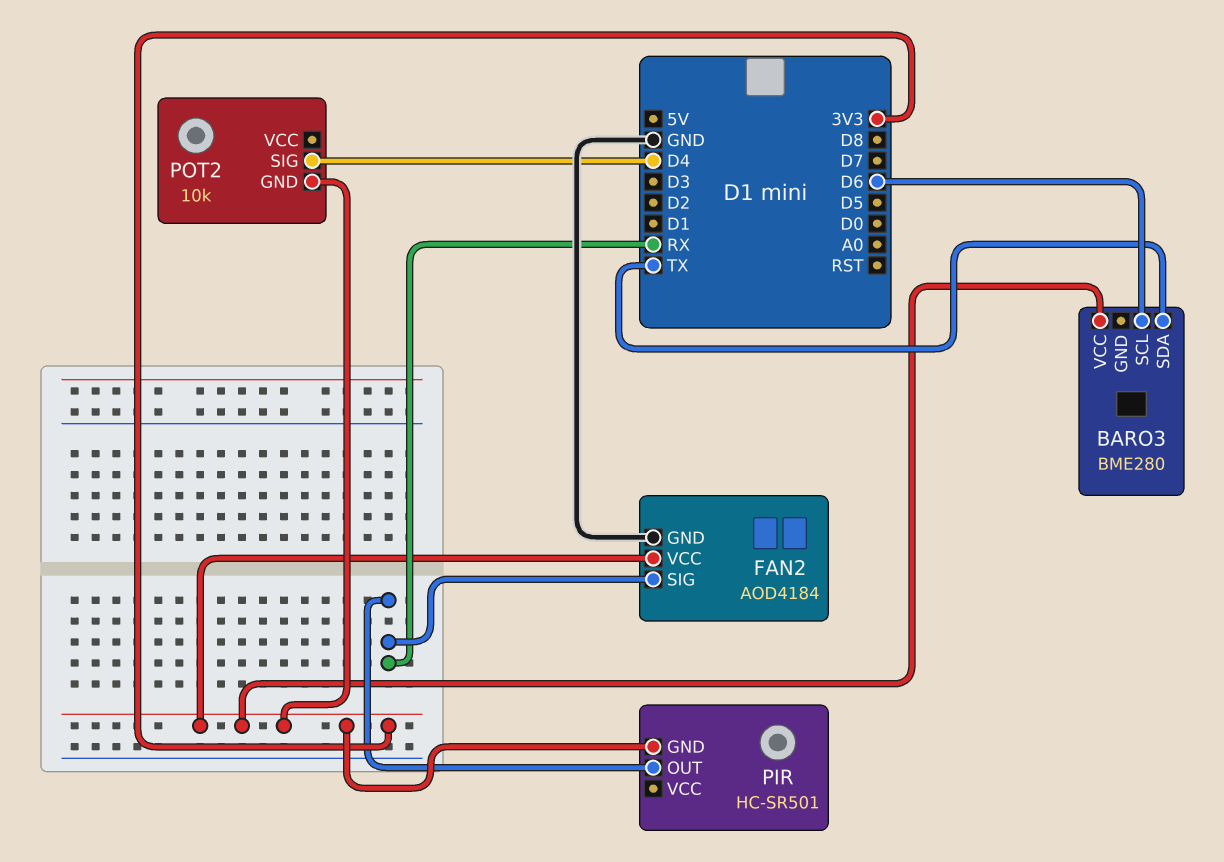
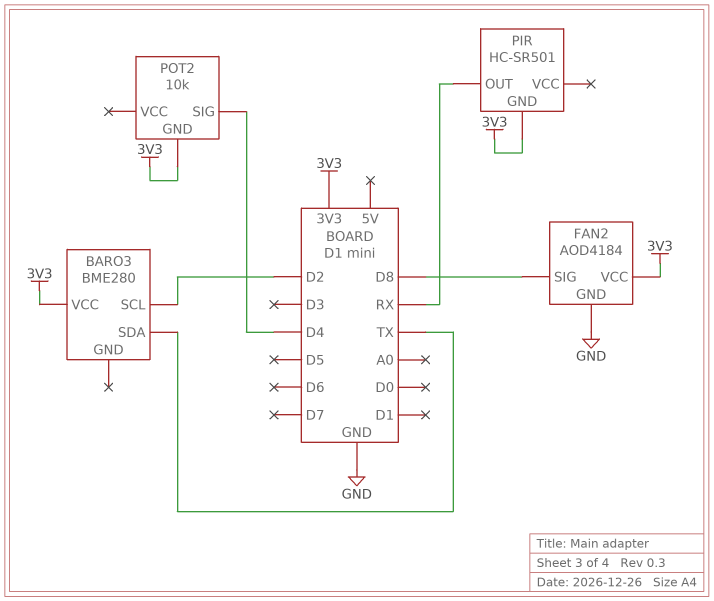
BARO3 pin SCL: D6 -> D2
FAN2 pin SIG: RX -> D8

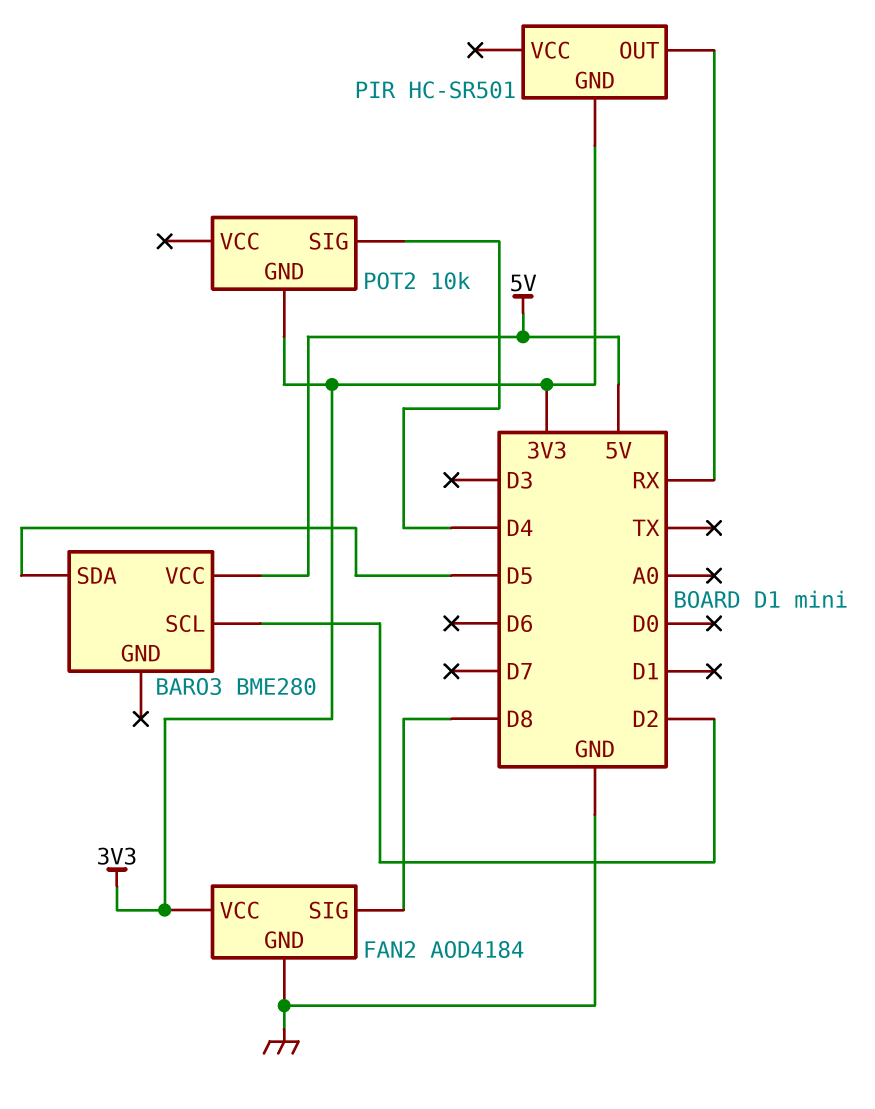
BARO3 pin SDA: TX -> D5
BARO3 pin VCC: 3V3 -> 5V

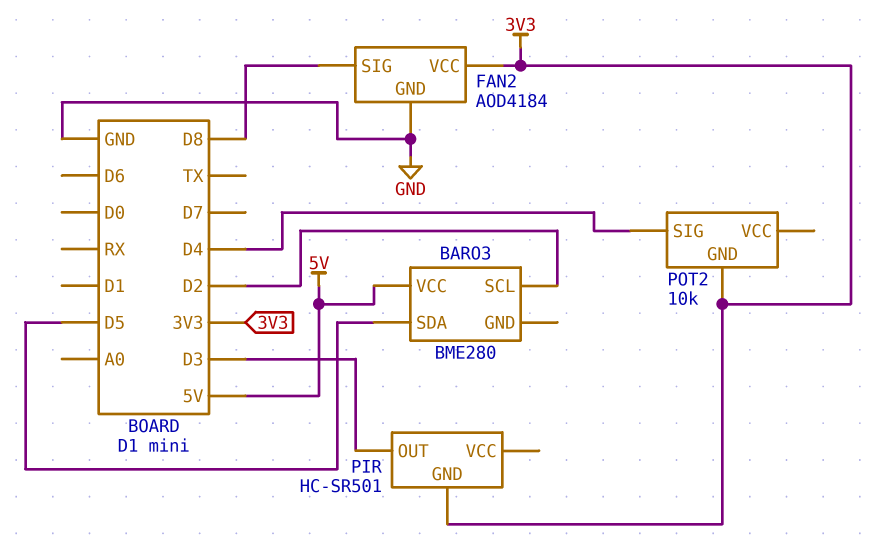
PIR pin OUT: RX -> D3

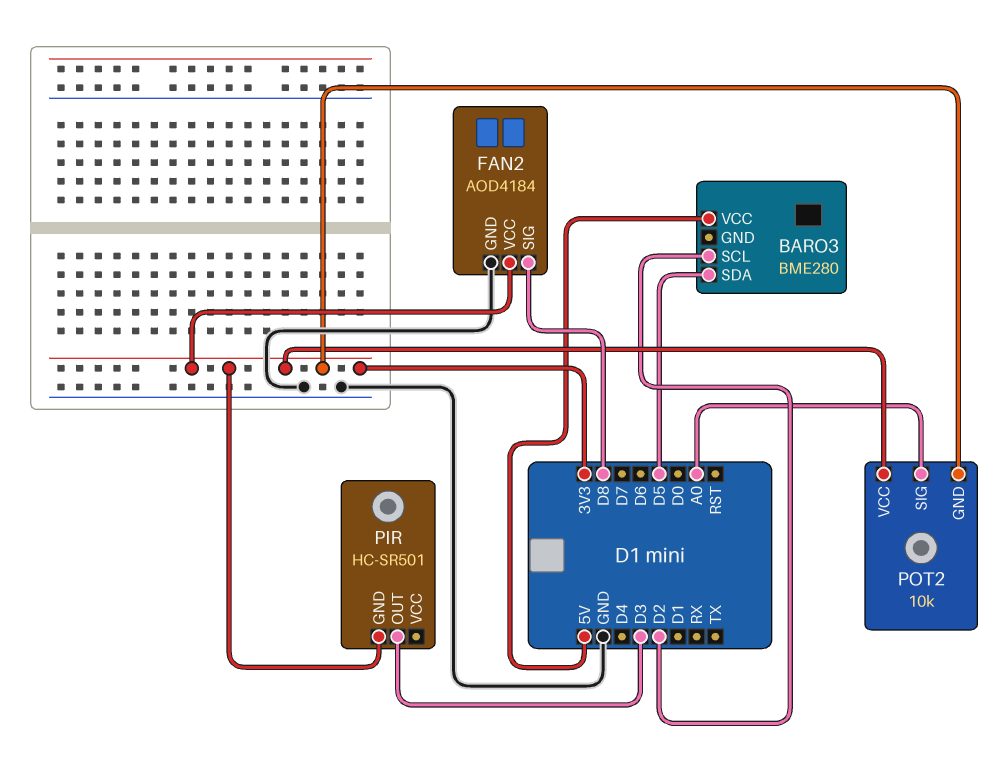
POT2 pin SIG: D4 -> A0
POT2 pin VCC: none -> 3V3

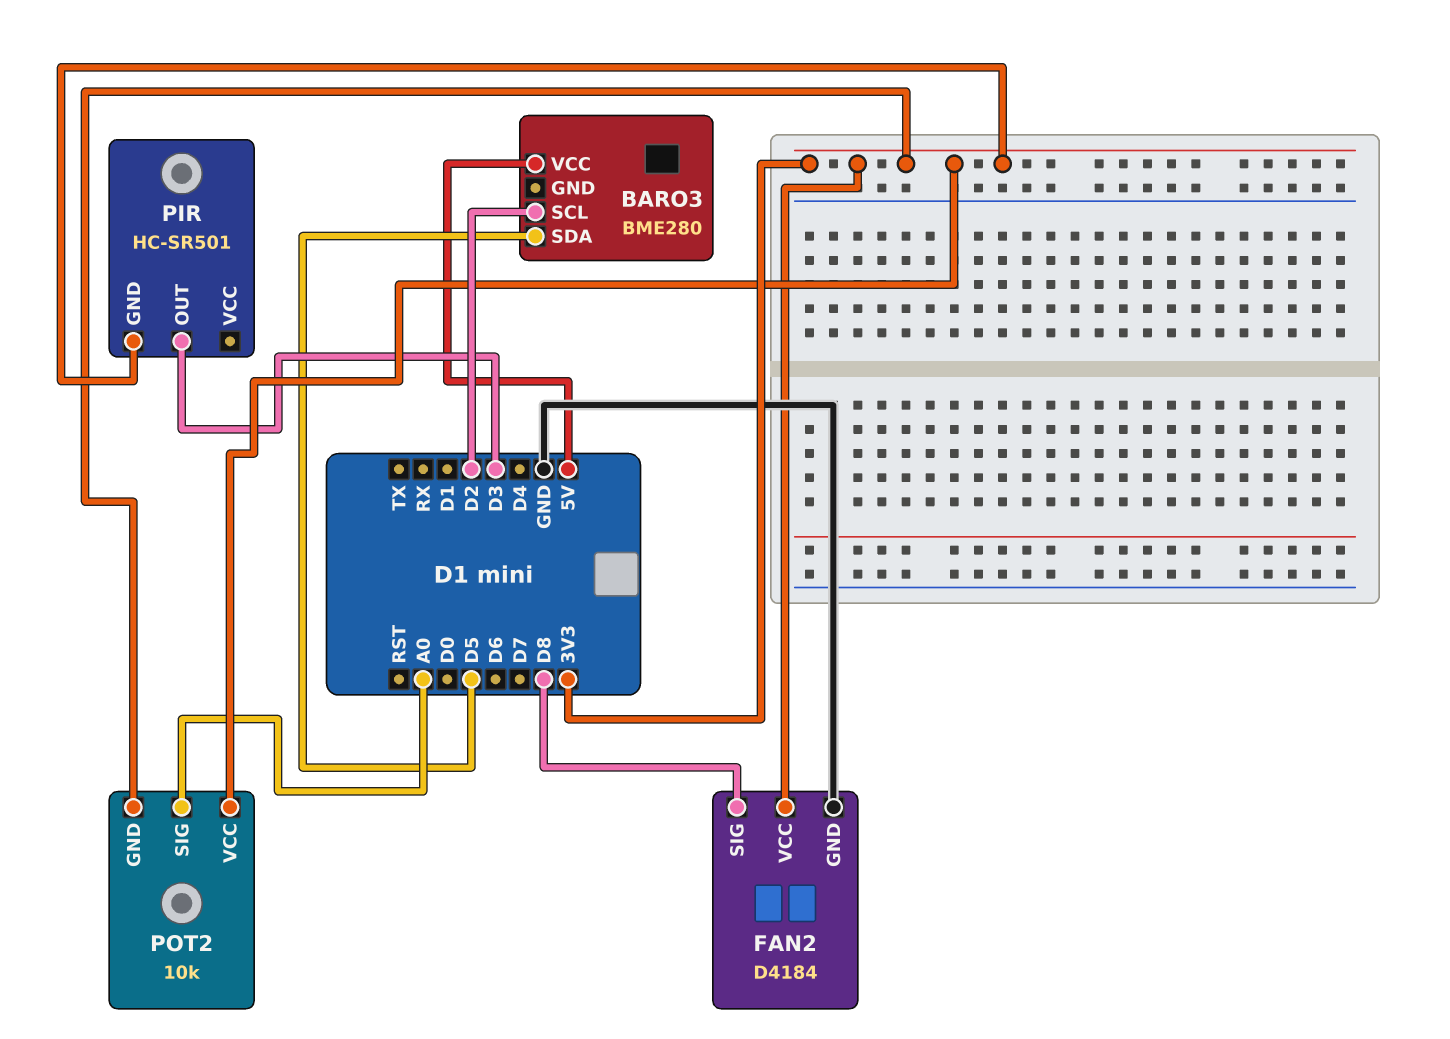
FAN2: AOD4184 -> D4184

